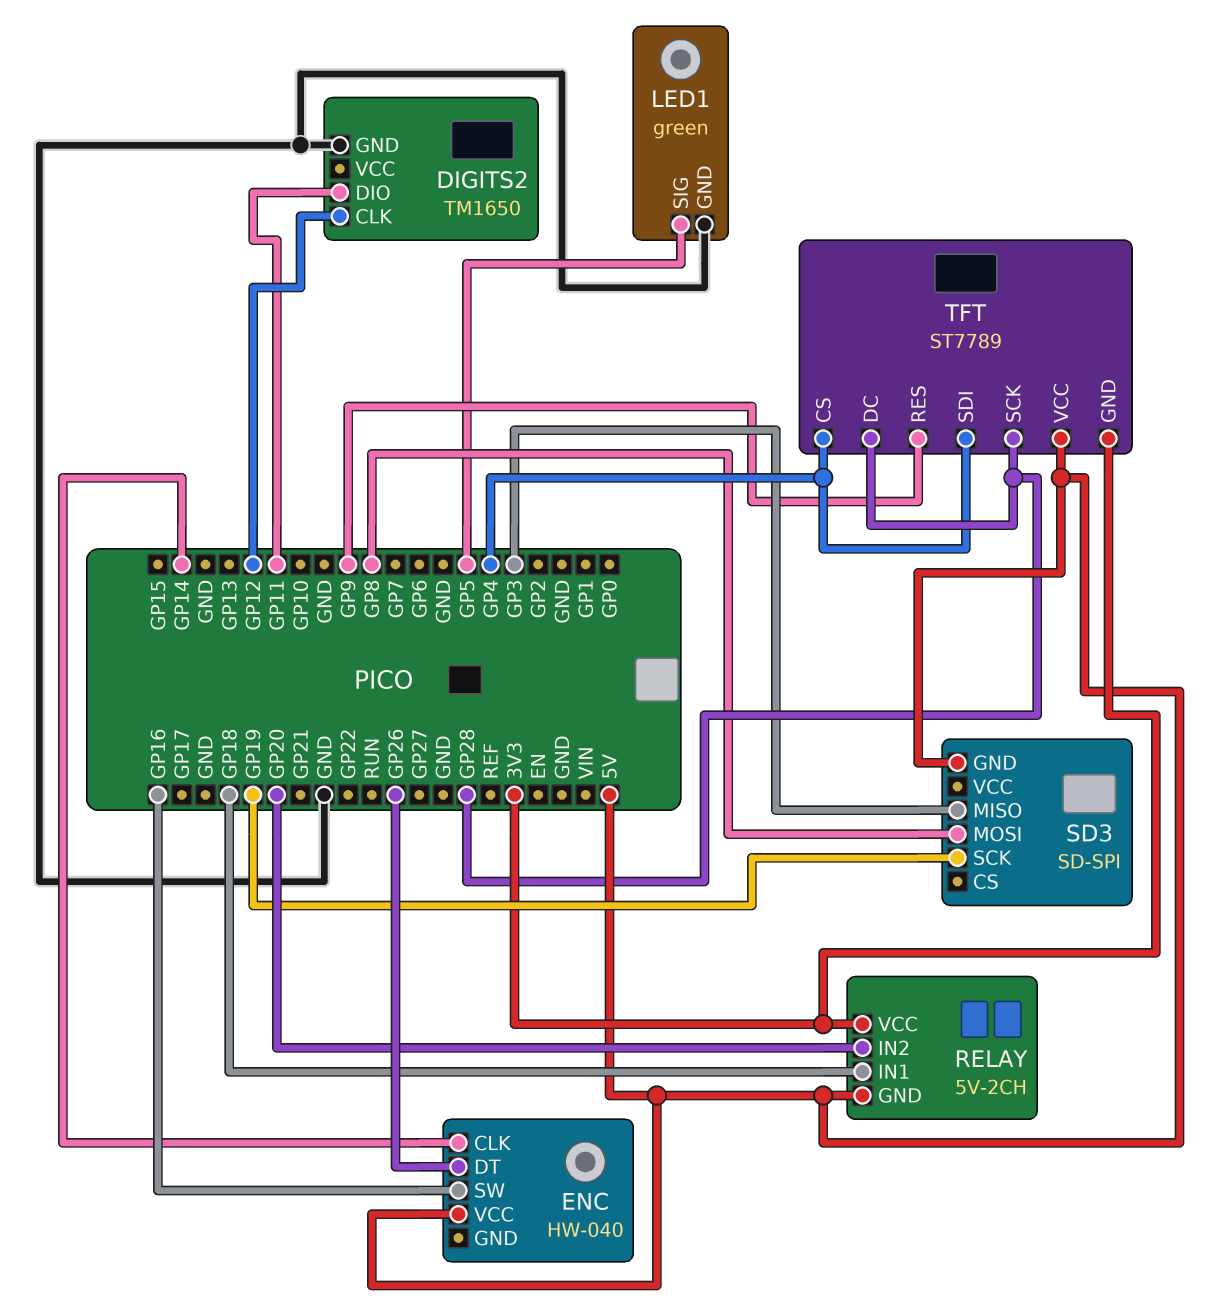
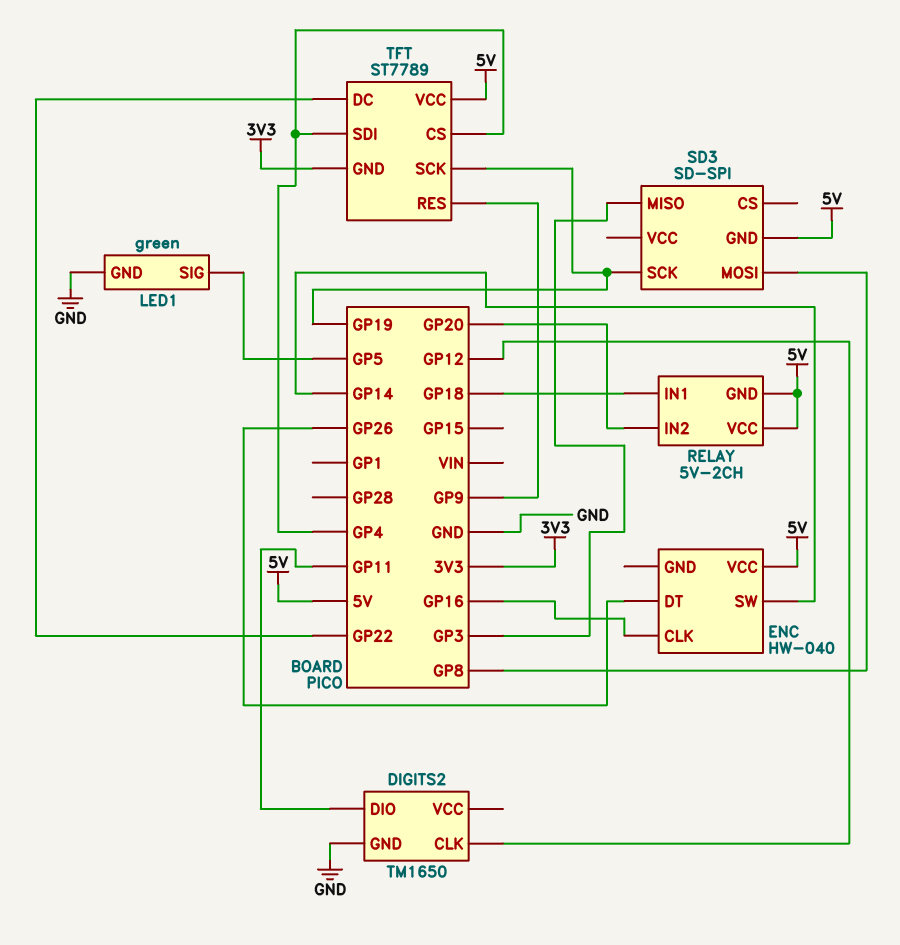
ENC pin CLK: GP14 -> GP16
ENC pin SW: GP16 -> GP14
RELAY pin VCC: 3V3 -> 5V
TFT pin DC: GP28 -> GP22
TFT pin SCK: GP28 -> GP19

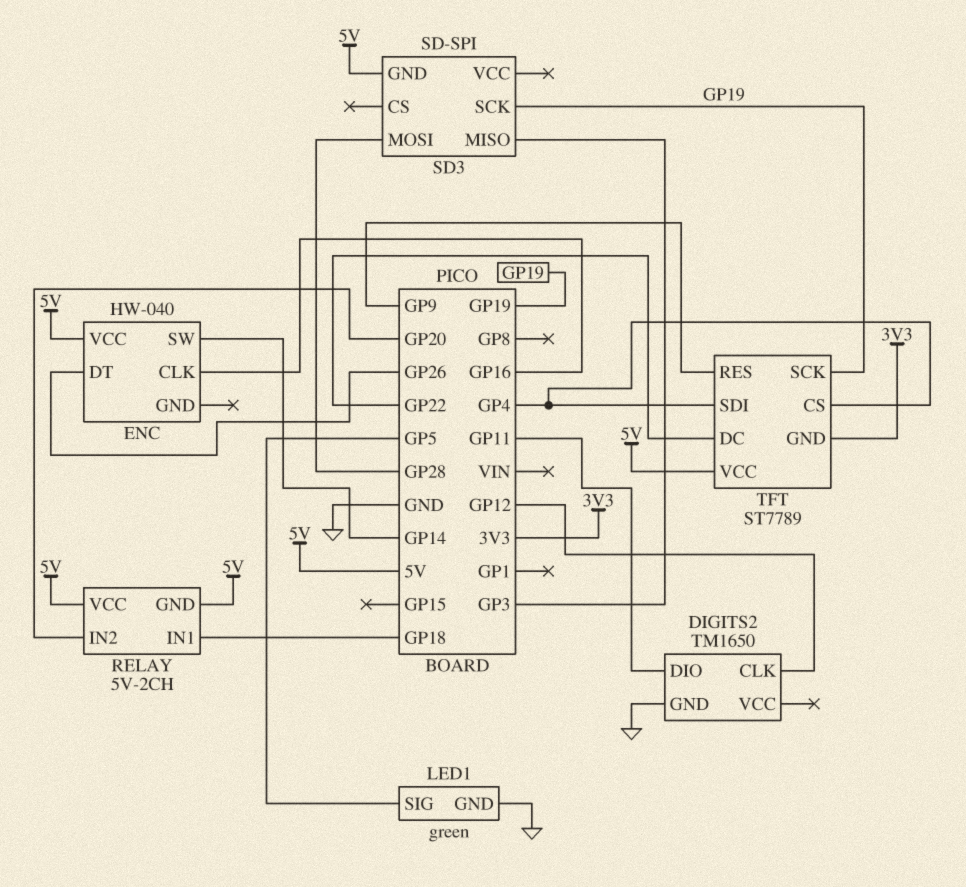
SD3 pin MOSI: GP8 -> GP28

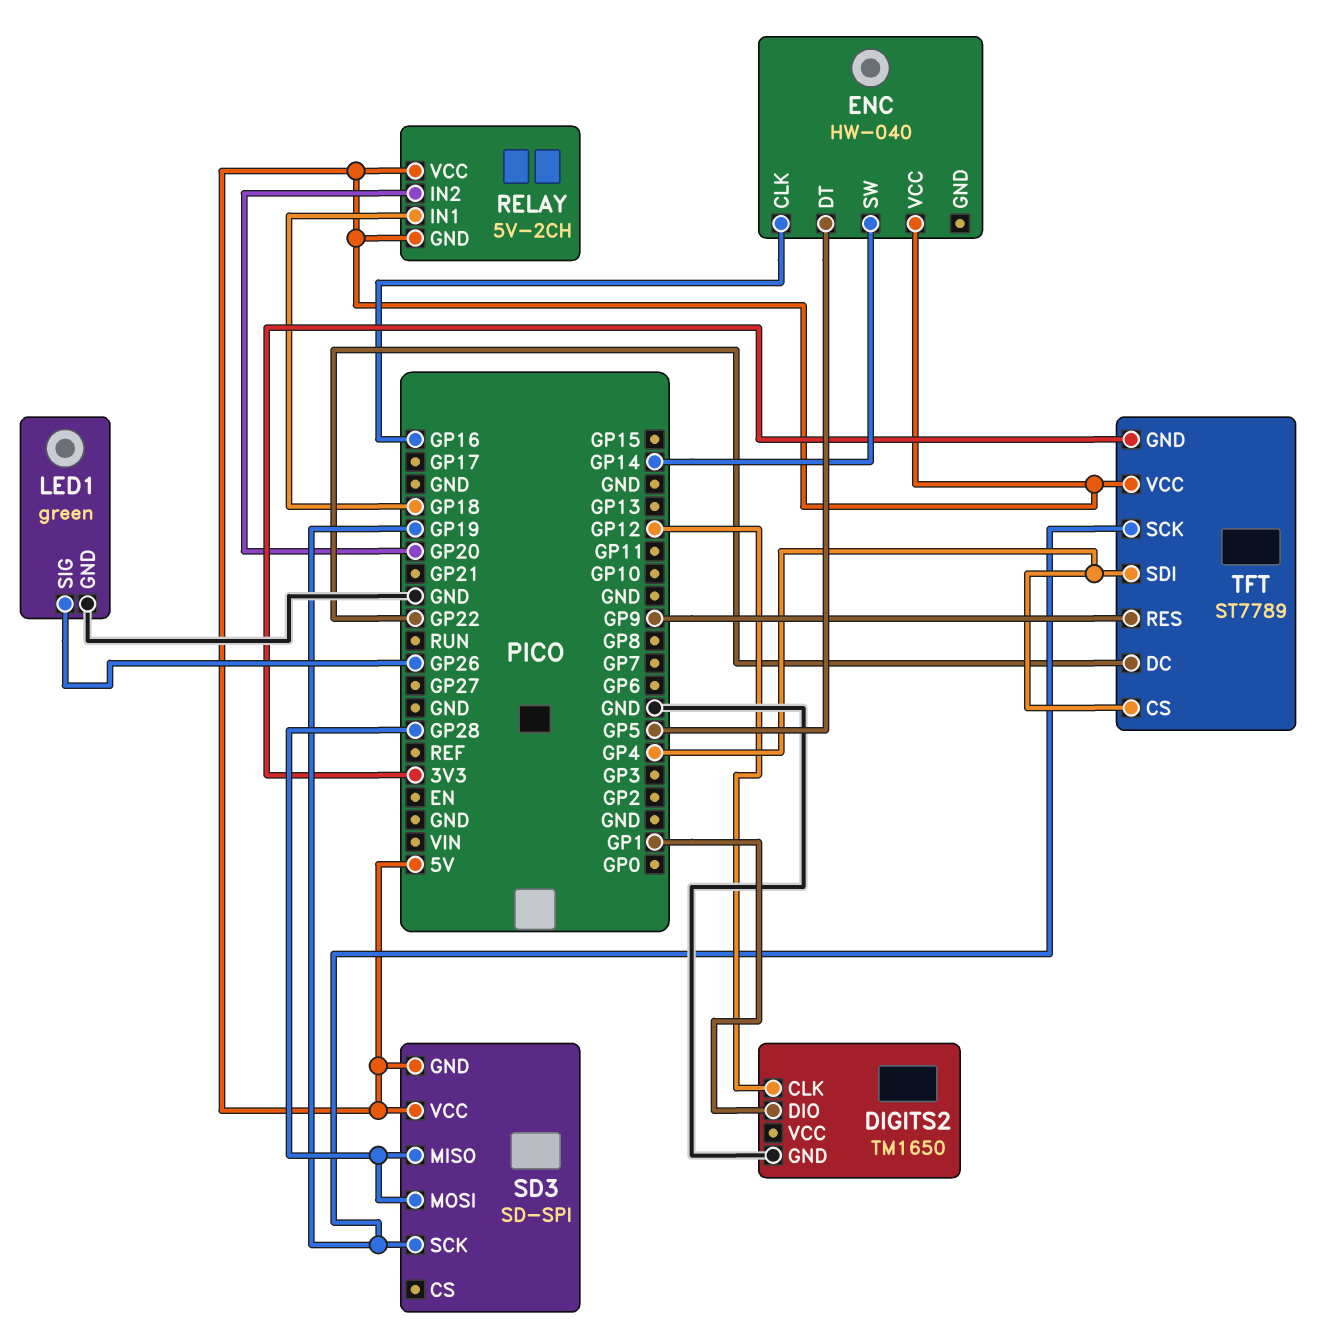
DIGITS2 pin DIO: GP11 -> GP1
ENC pin DT: GP26 -> GP5
LED1 pin SIG: GP5 -> GP26
SD3 pin MISO: GP3 -> GP28
SD3 pin VCC: none -> 5V

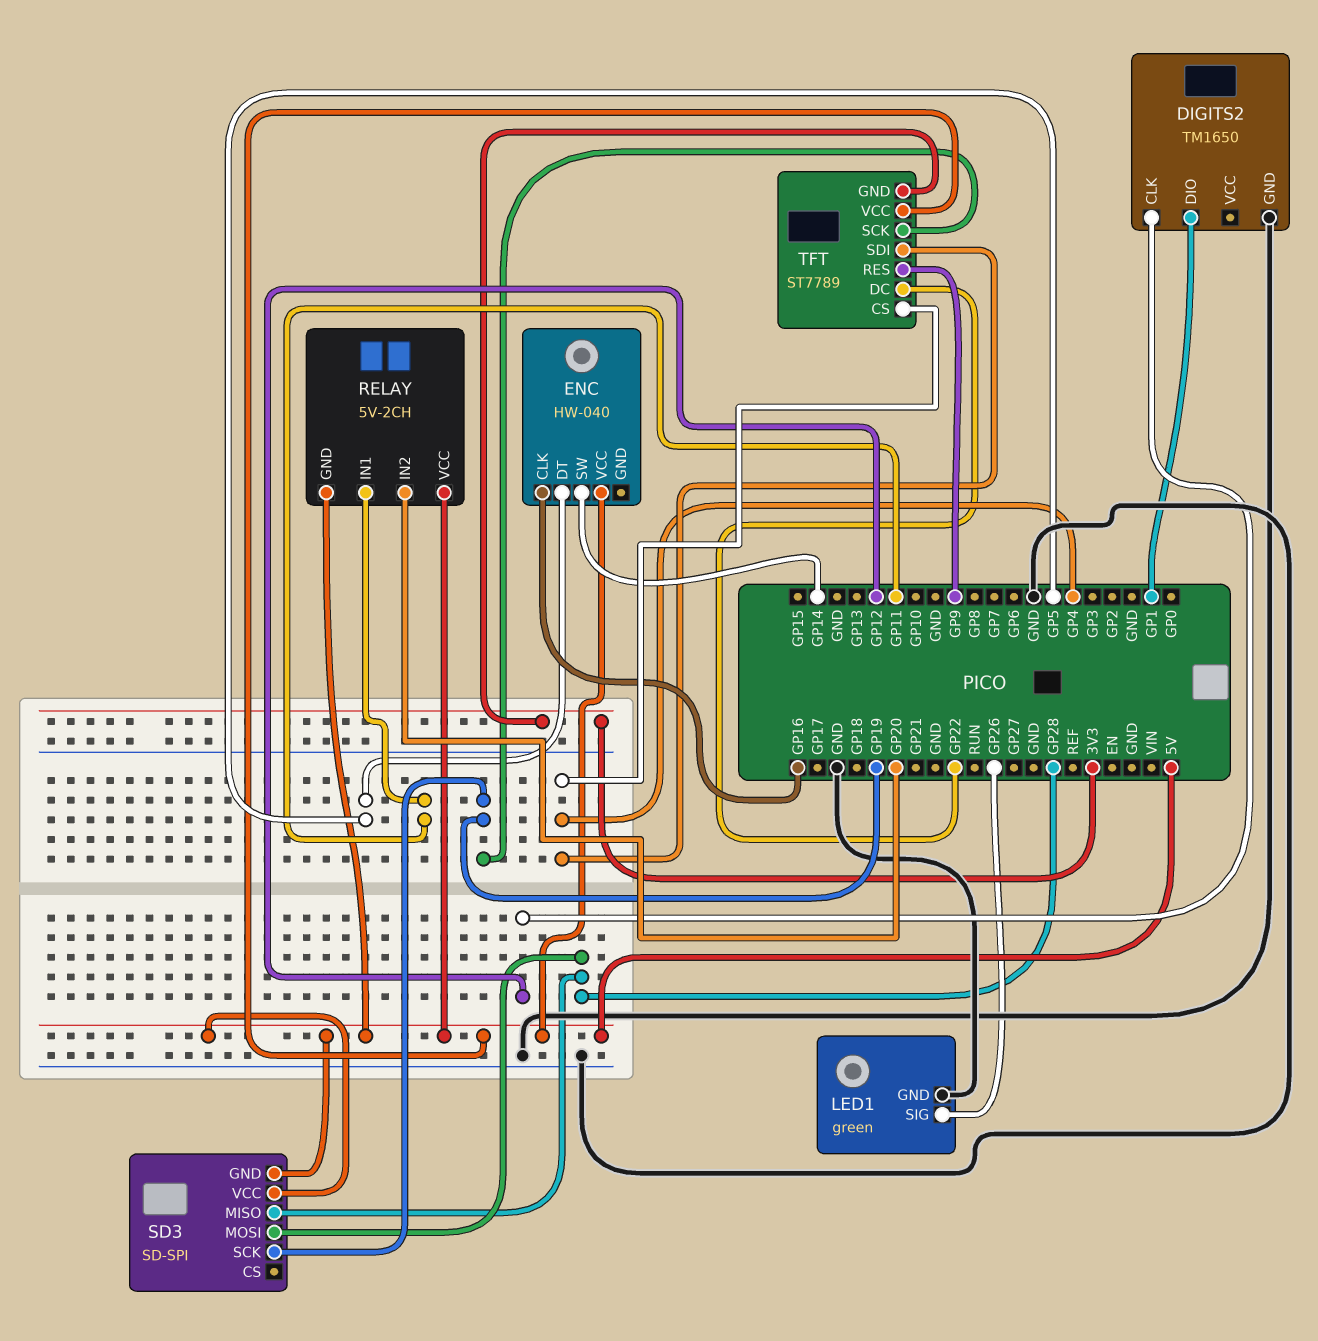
RELAY pin IN1: GP18 -> GP11

